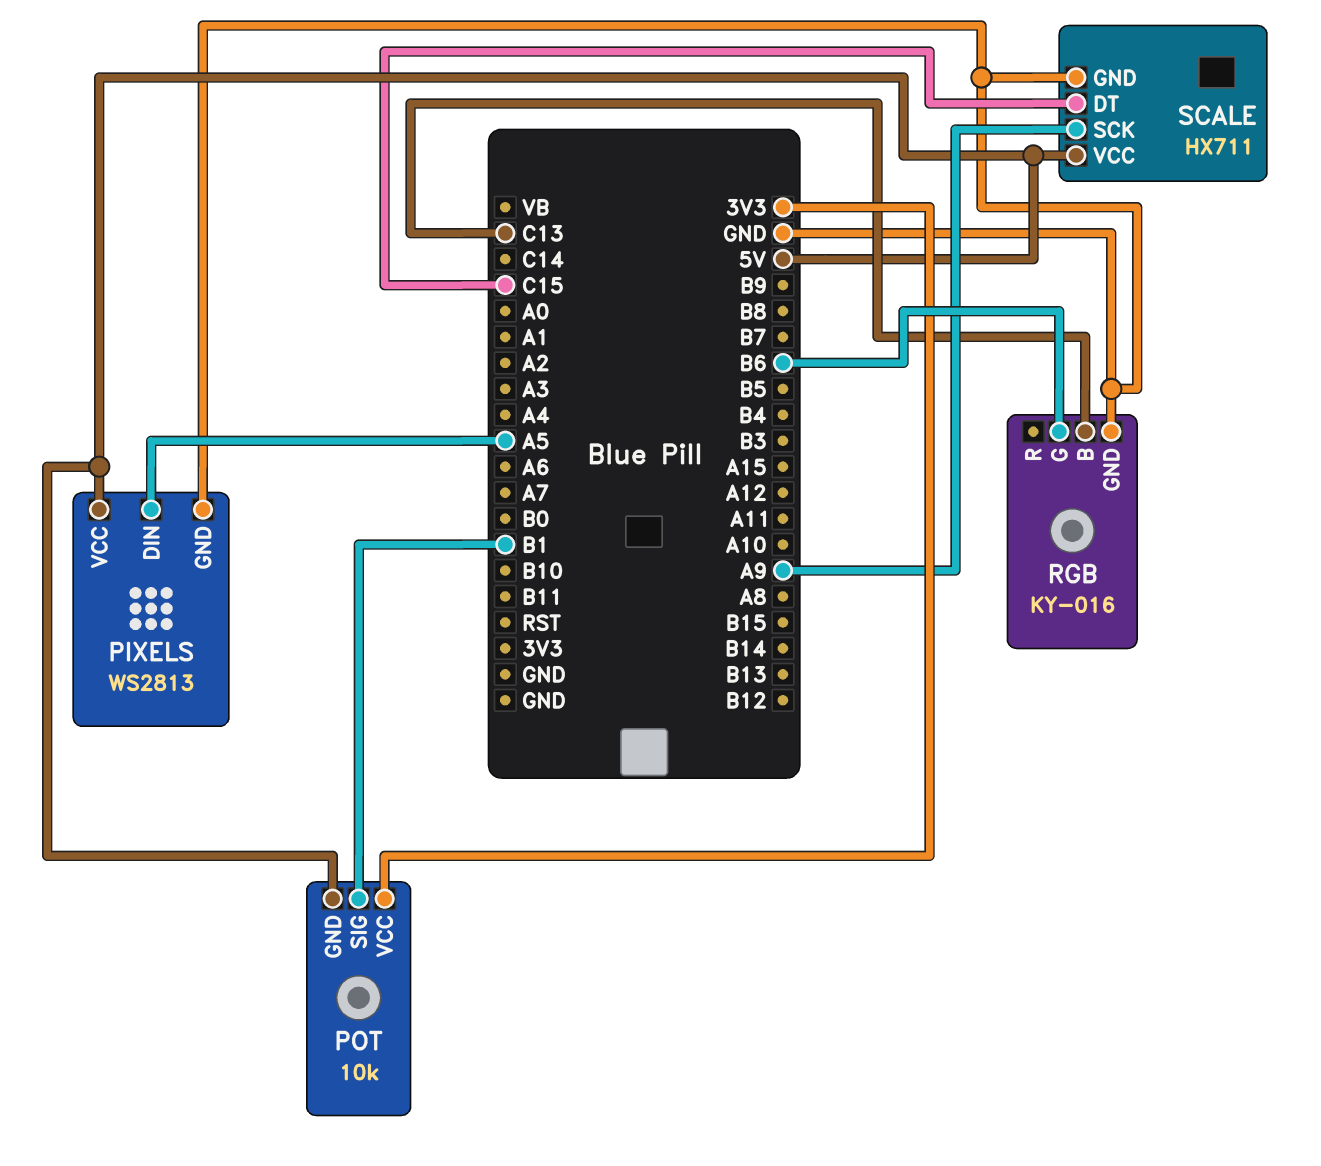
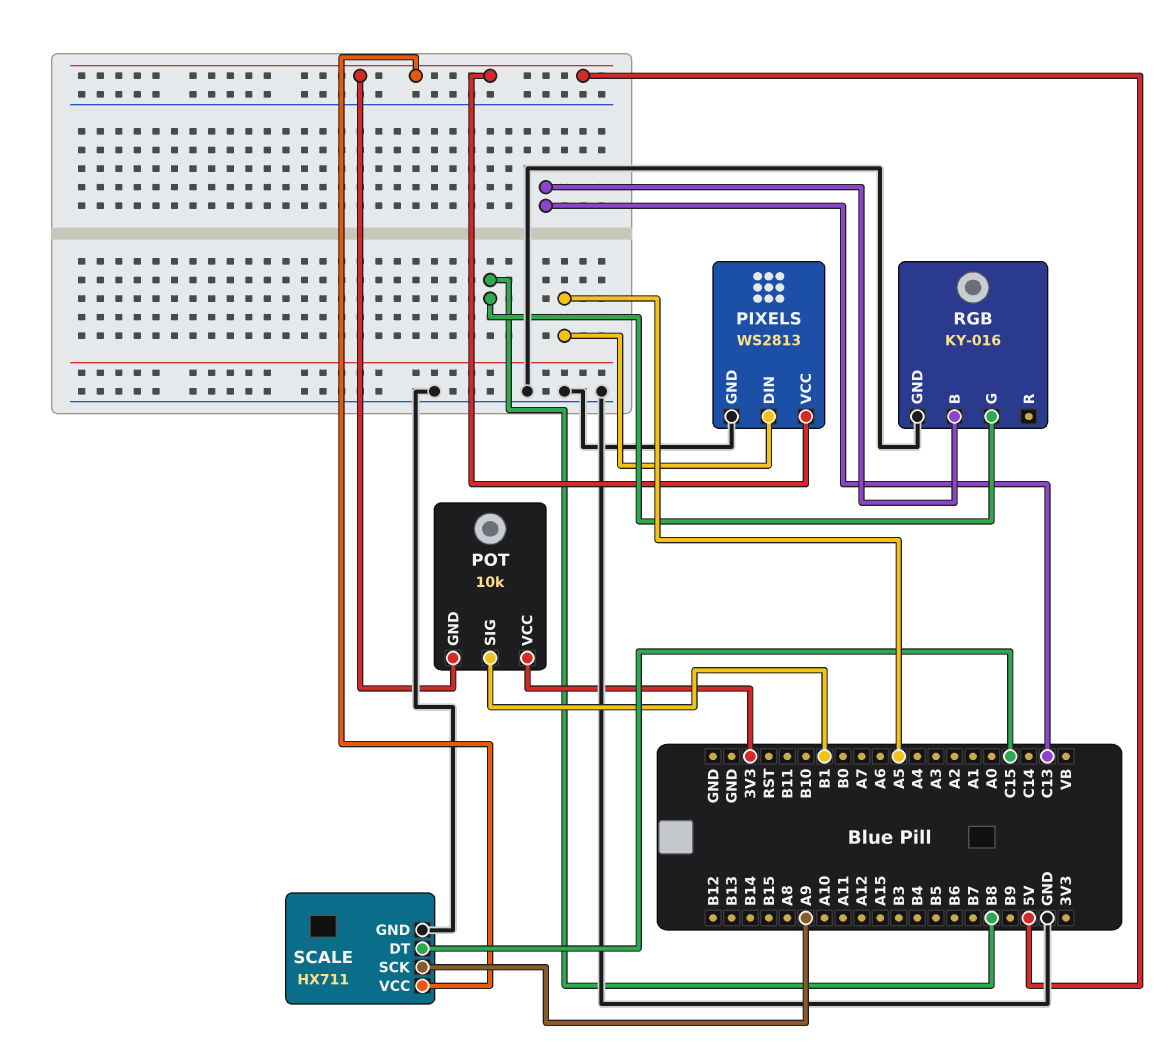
RGB pin G: B6 -> B8

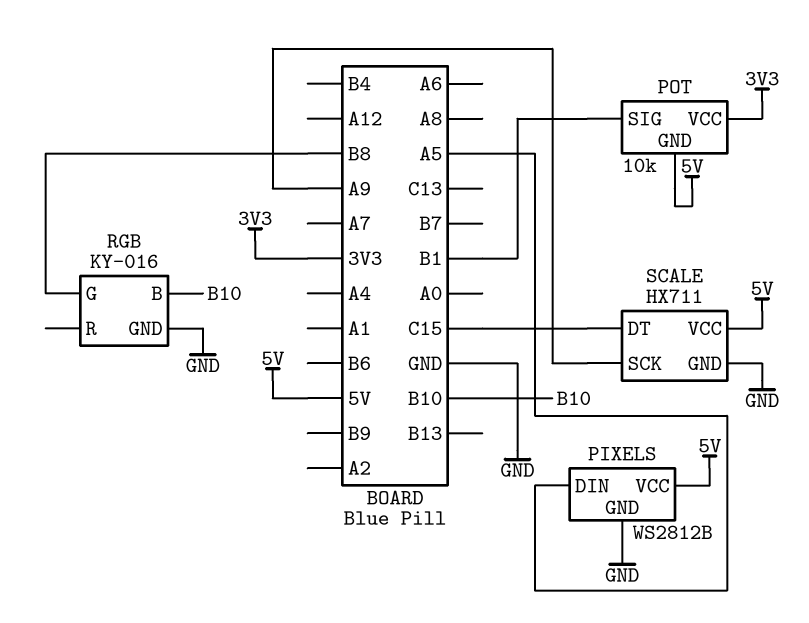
PIXELS: WS2813 -> WS2812B
RGB pin B: C13 -> B10

